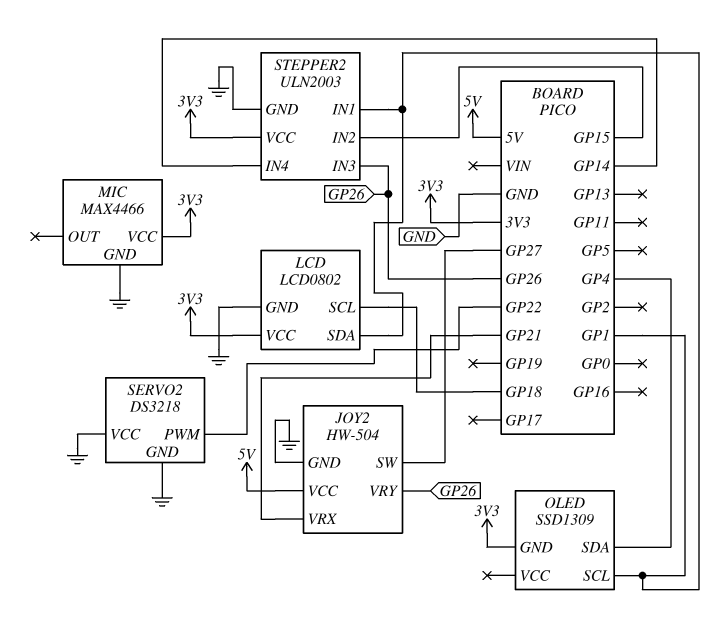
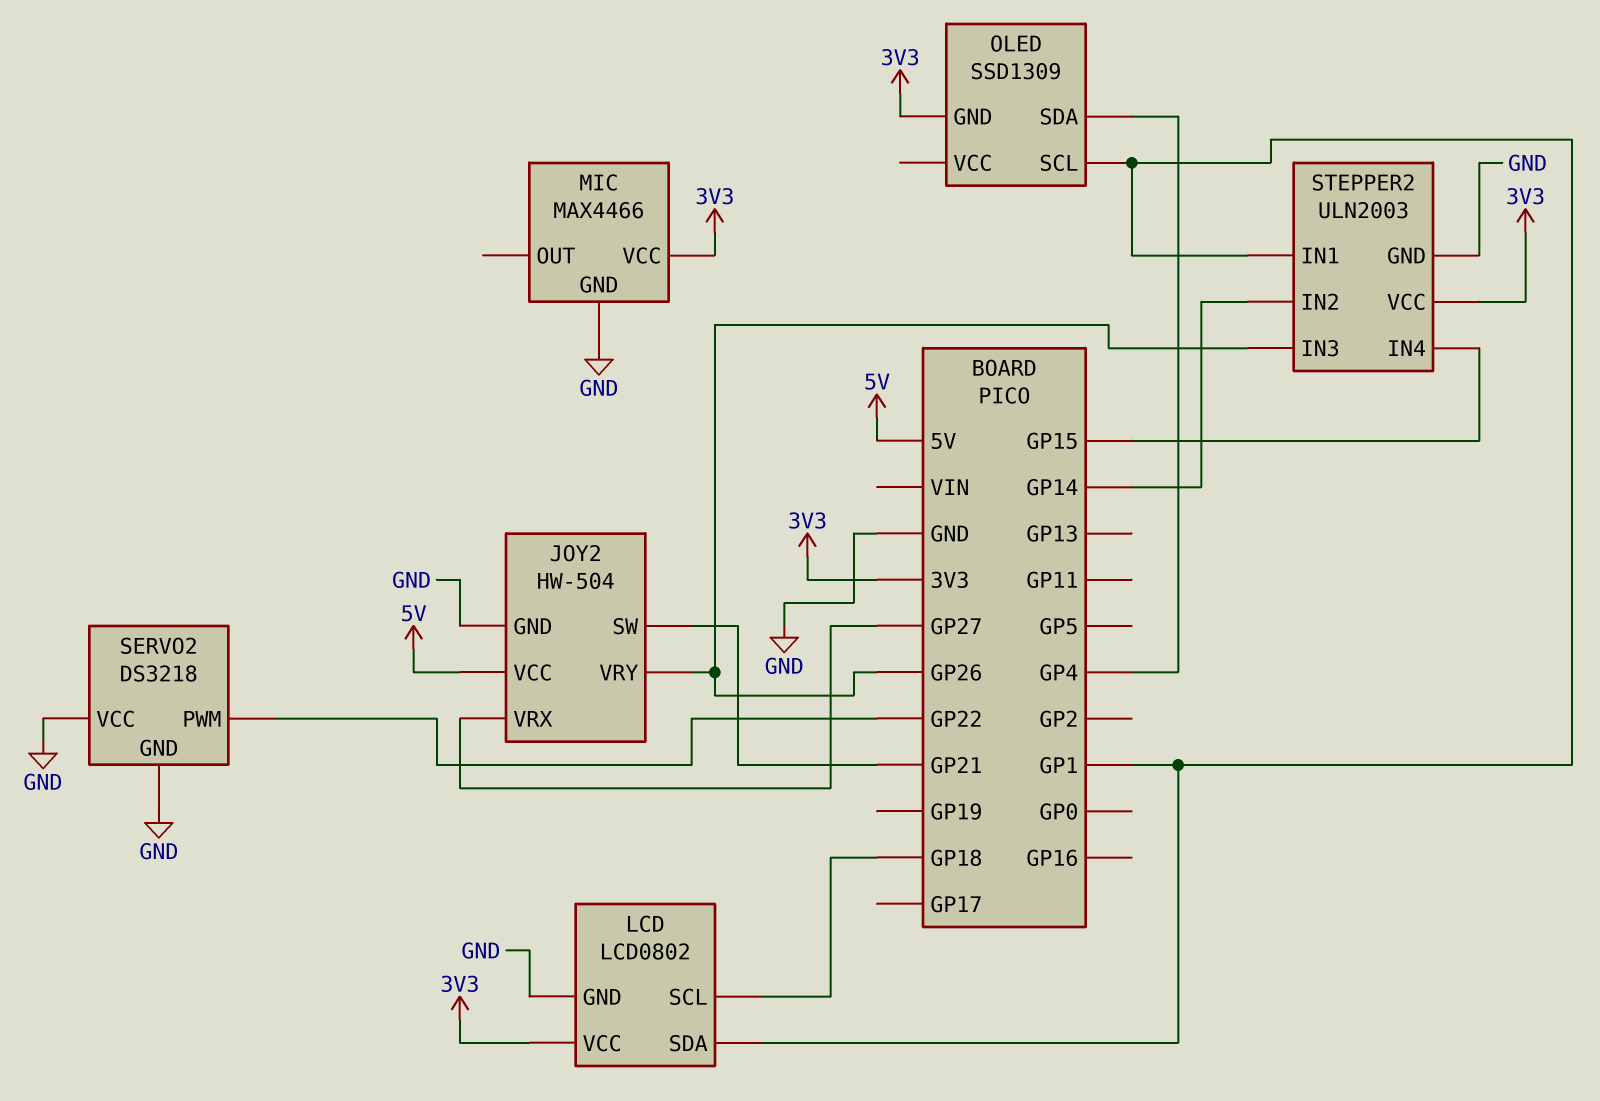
JOY2 pin SW: GP27 -> GP21
JOY2 pin VRX: GP21 -> GP27
STEPPER2 pin IN2: GP15 -> GP14
STEPPER2 pin IN4: GP14 -> GP15

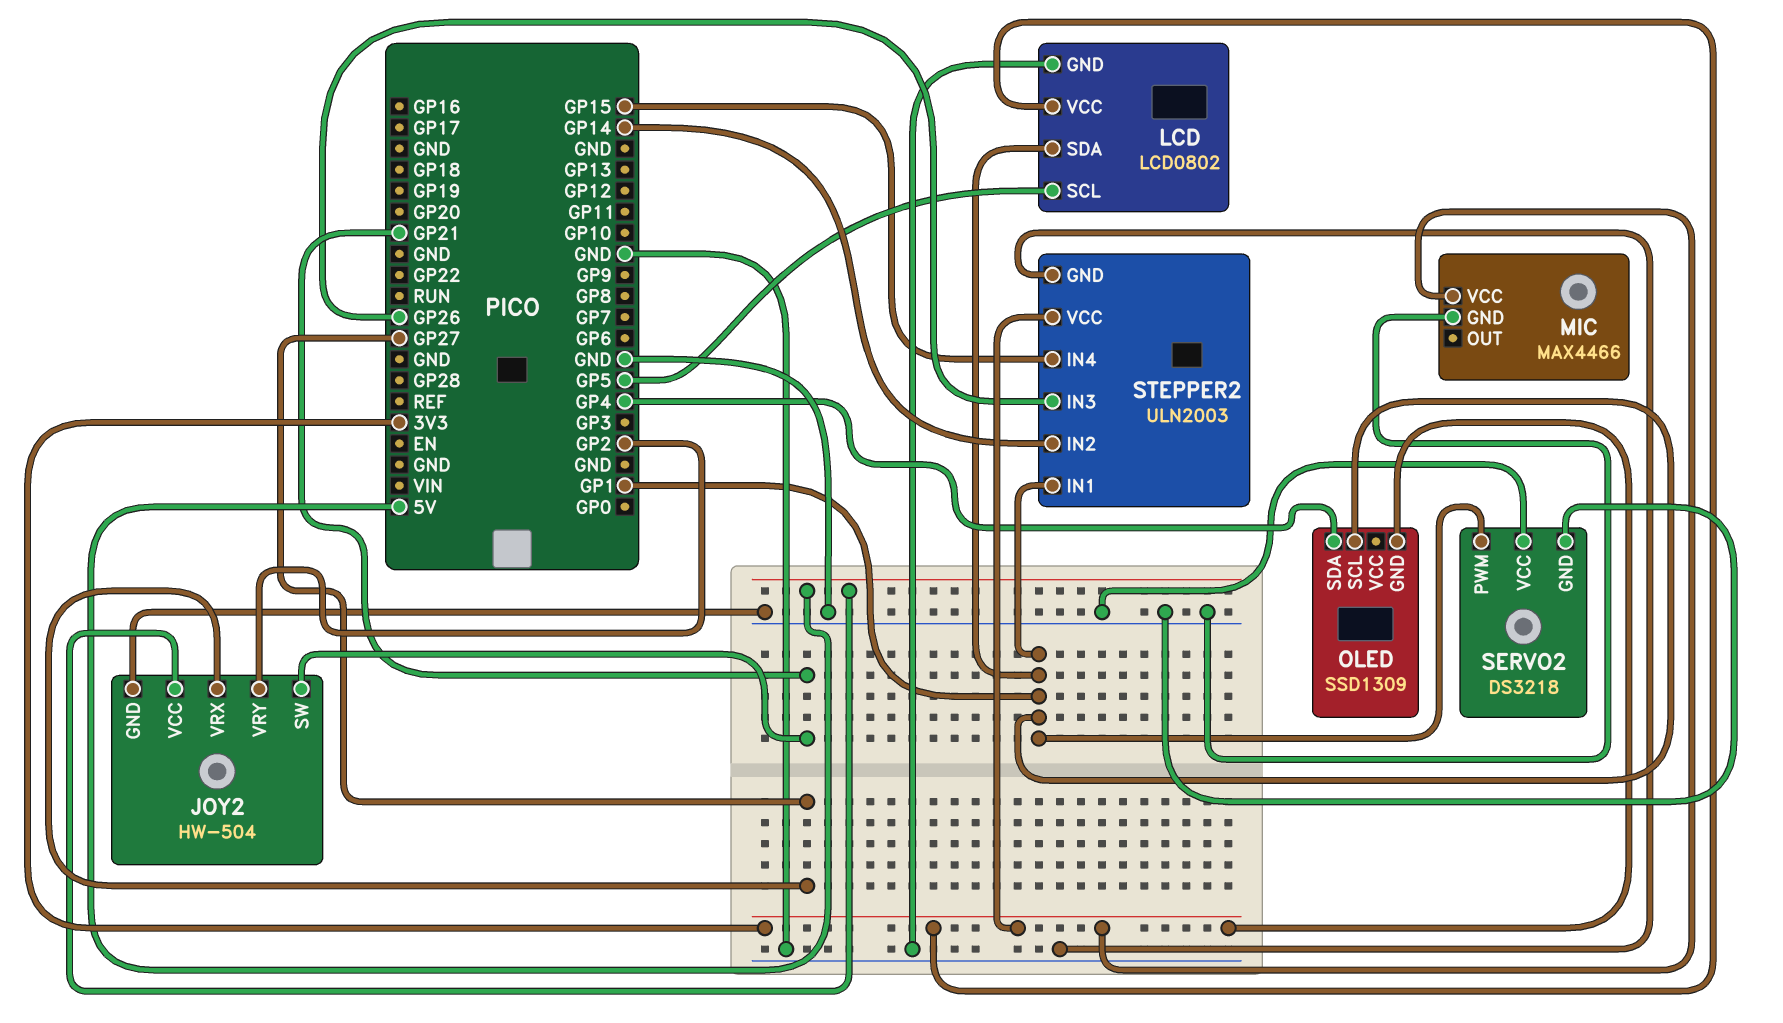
JOY2 pin VRY: GP26 -> GP2
LCD pin SCL: GP18 -> GP5
SERVO2 pin PWM: GP22 -> GP1

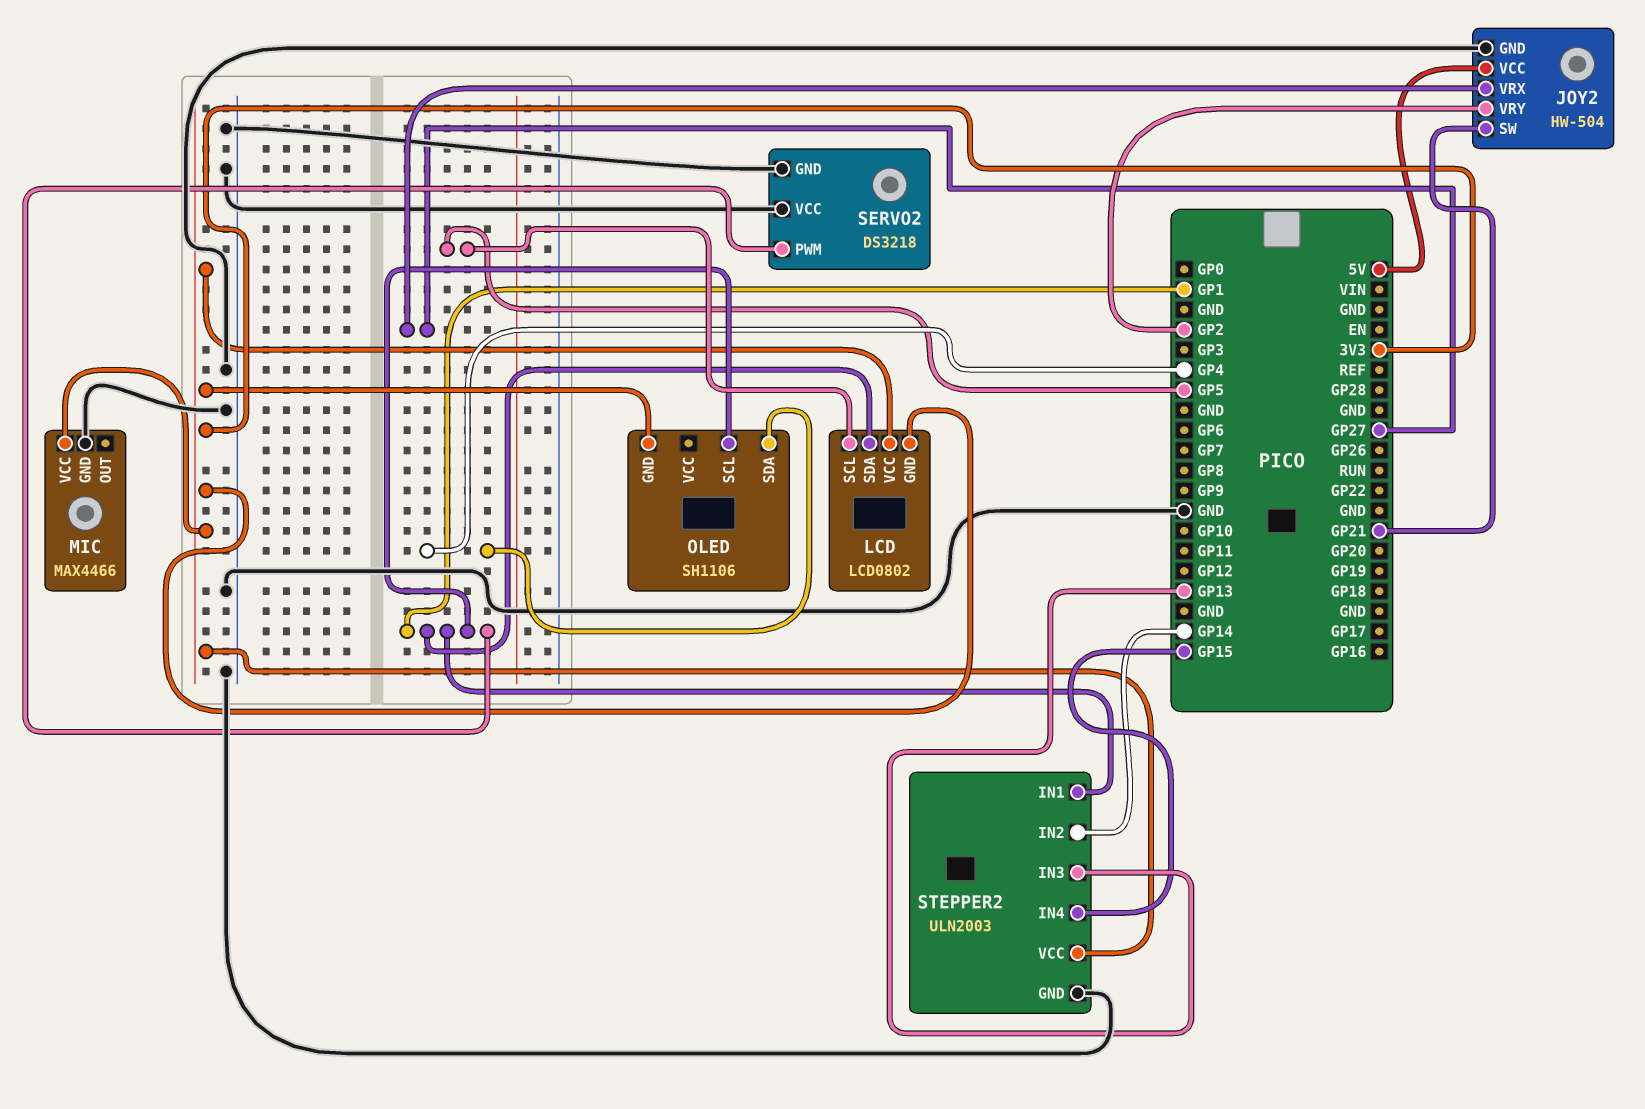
LCD pin GND: GND -> 3V3
OLED: SSD1309 -> SH1106
STEPPER2 pin IN3: GP26 -> GP13

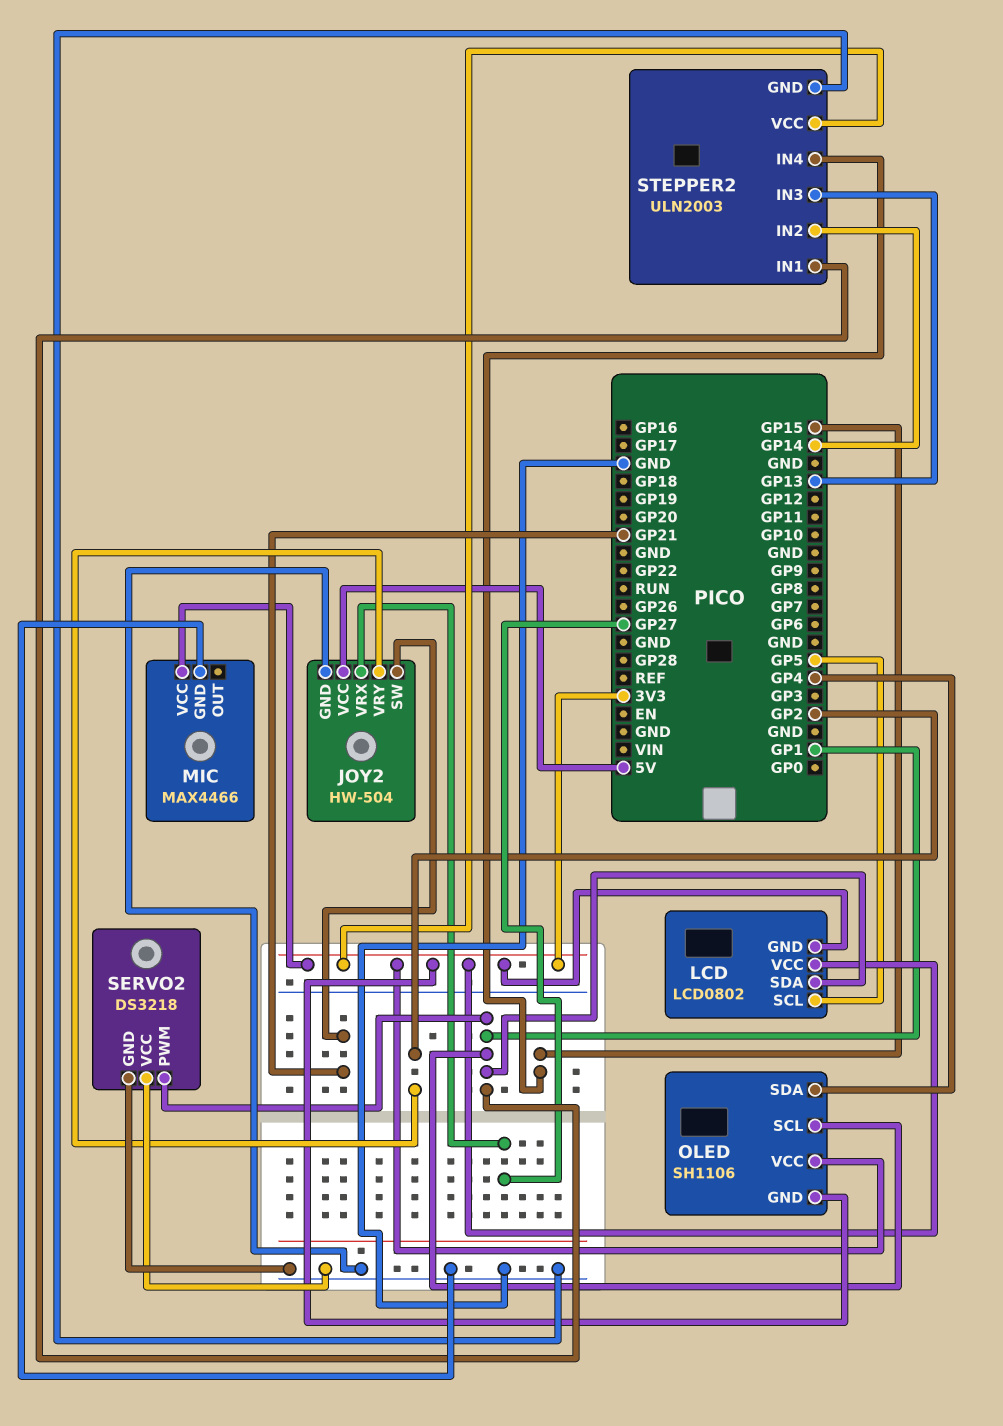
OLED pin VCC: none -> 3V3

